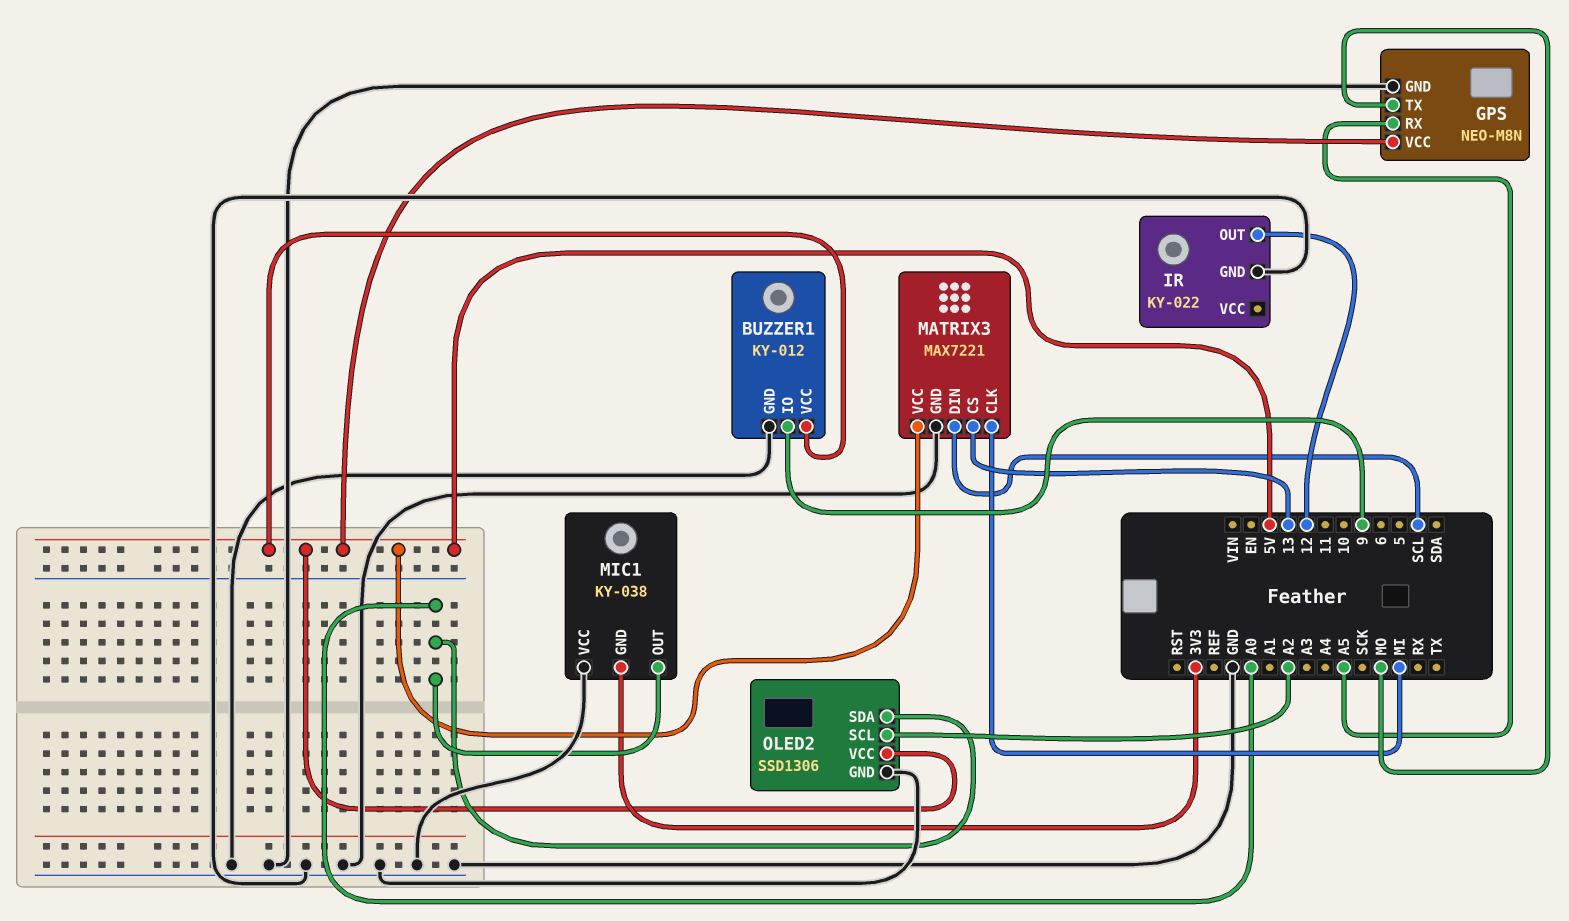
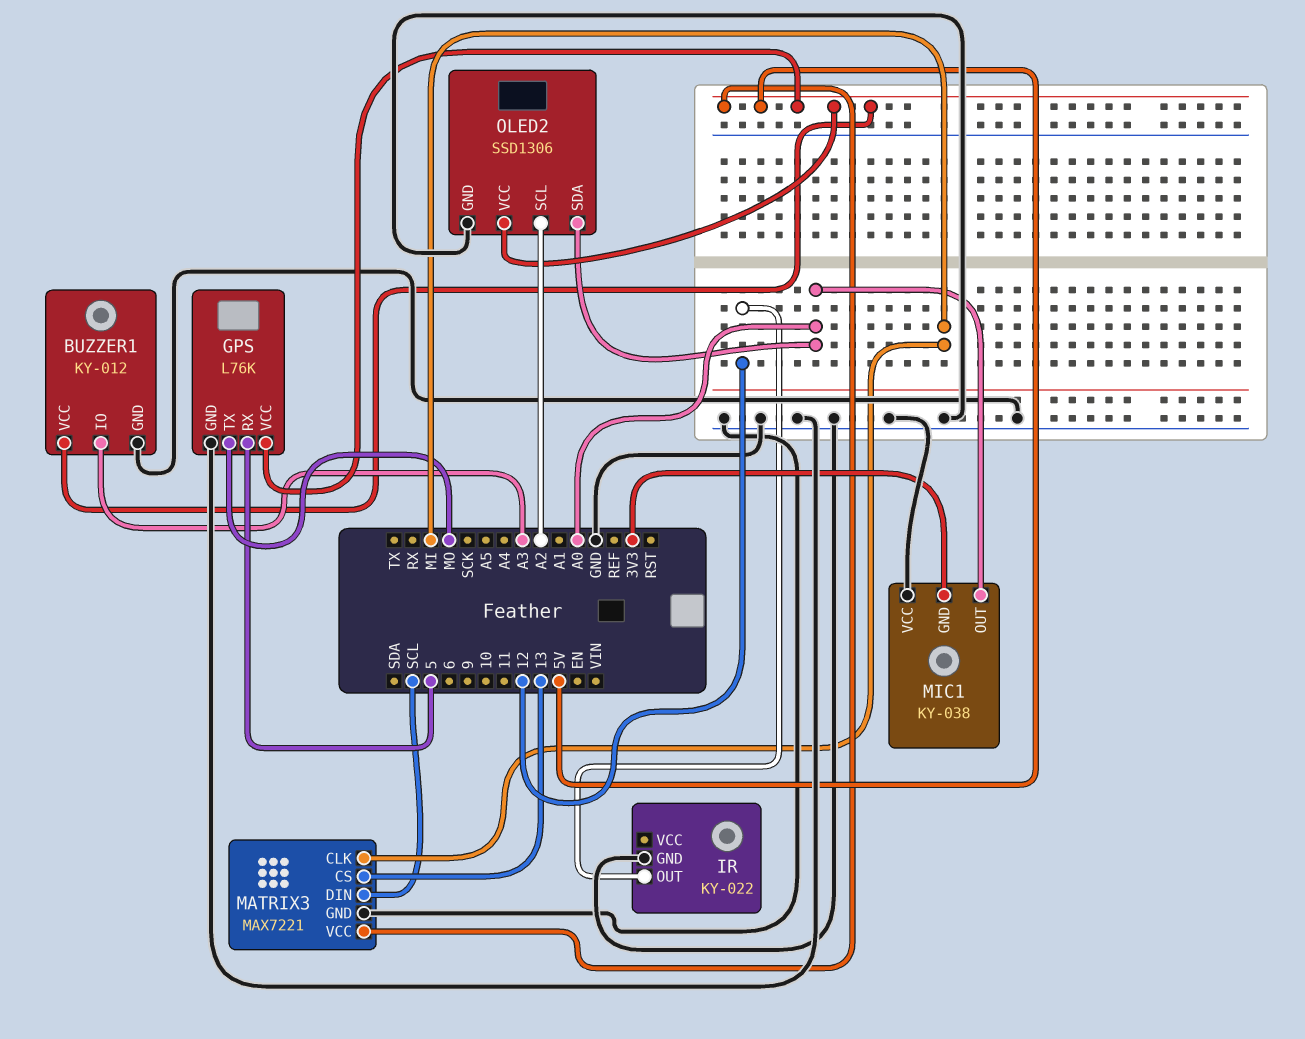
BUZZER1 pin IO: 9 -> A3
GPS: NEO-M8N -> L76K
GPS pin RX: A5 -> 5

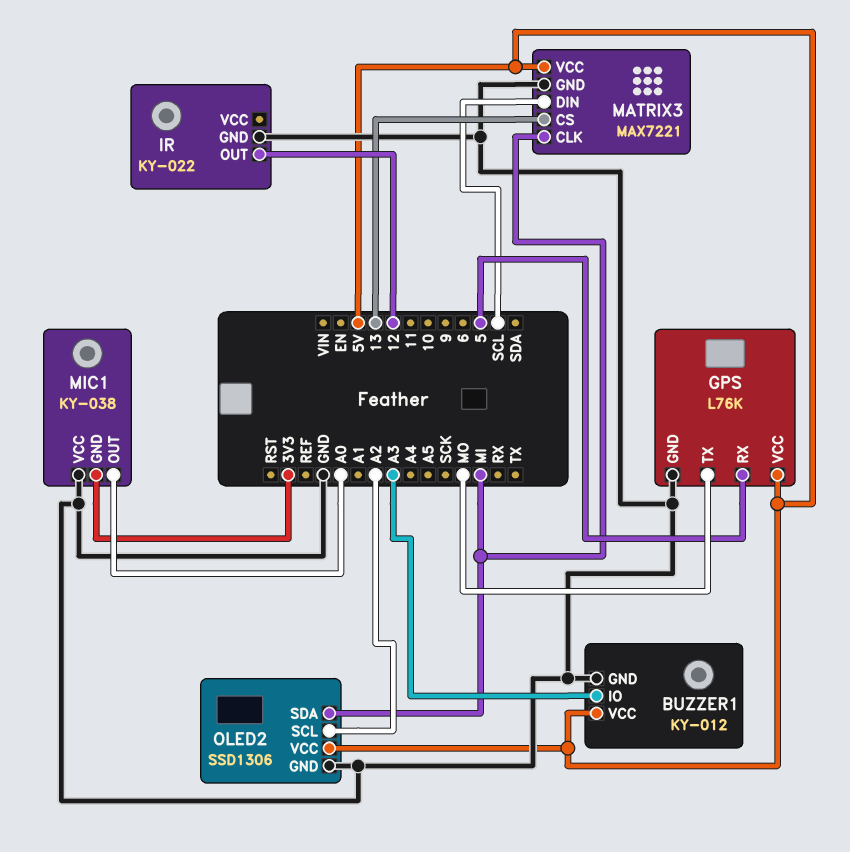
OLED2 pin SDA: A0 -> MI

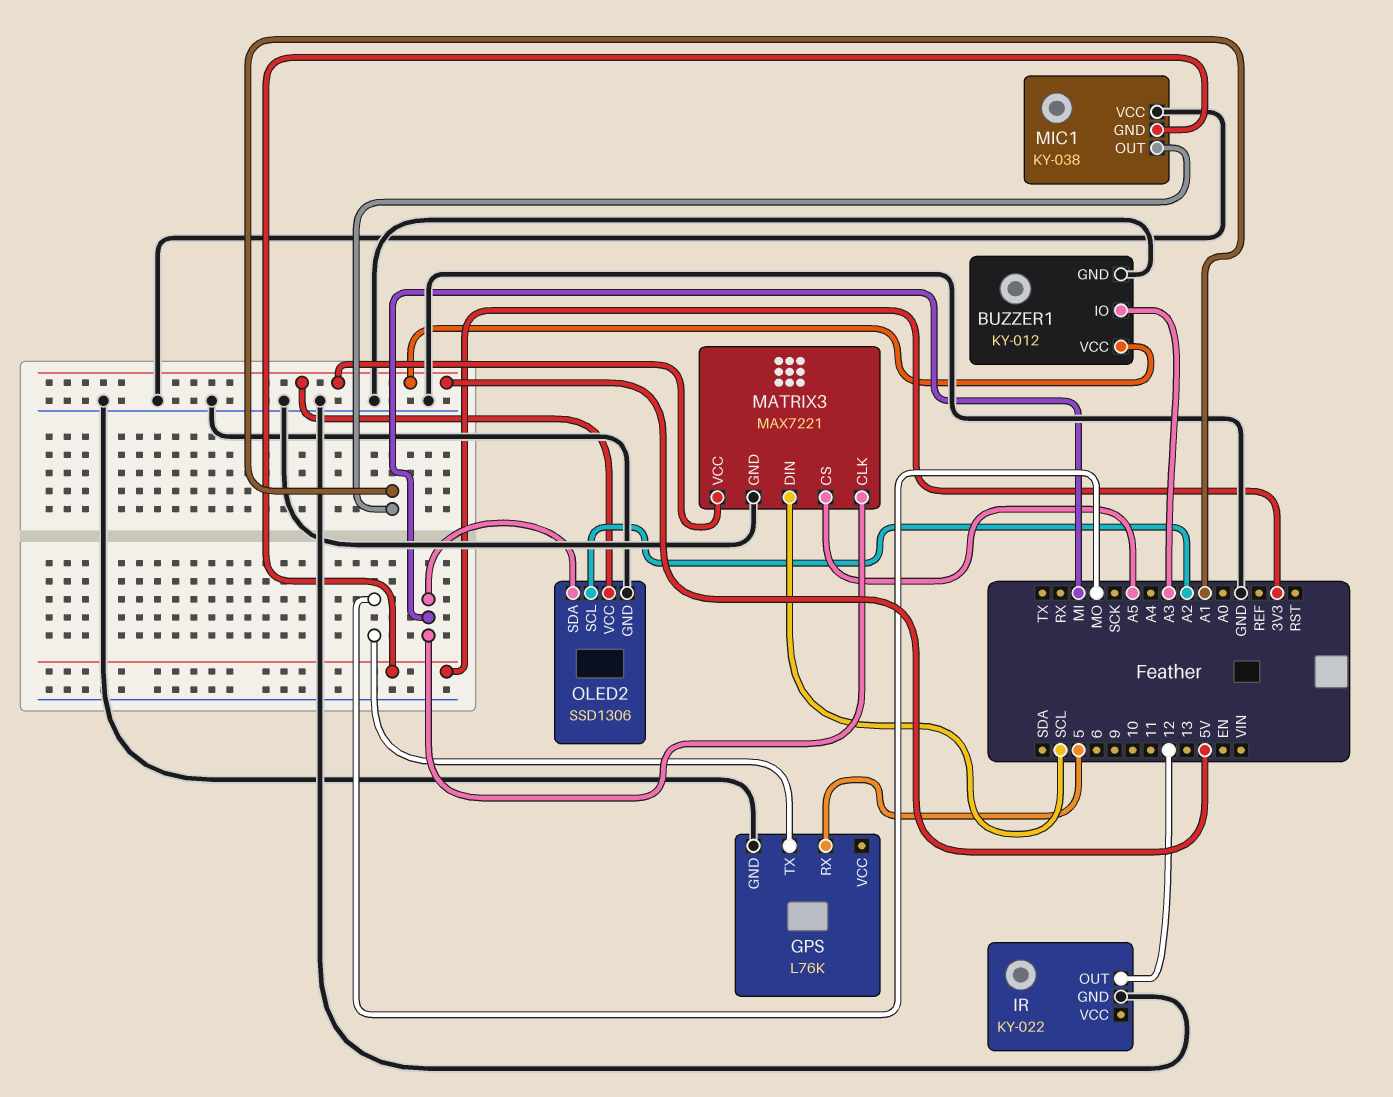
GPS pin VCC: 5V -> none
MATRIX3 pin CS: 13 -> A5
MIC1 pin OUT: A0 -> A1

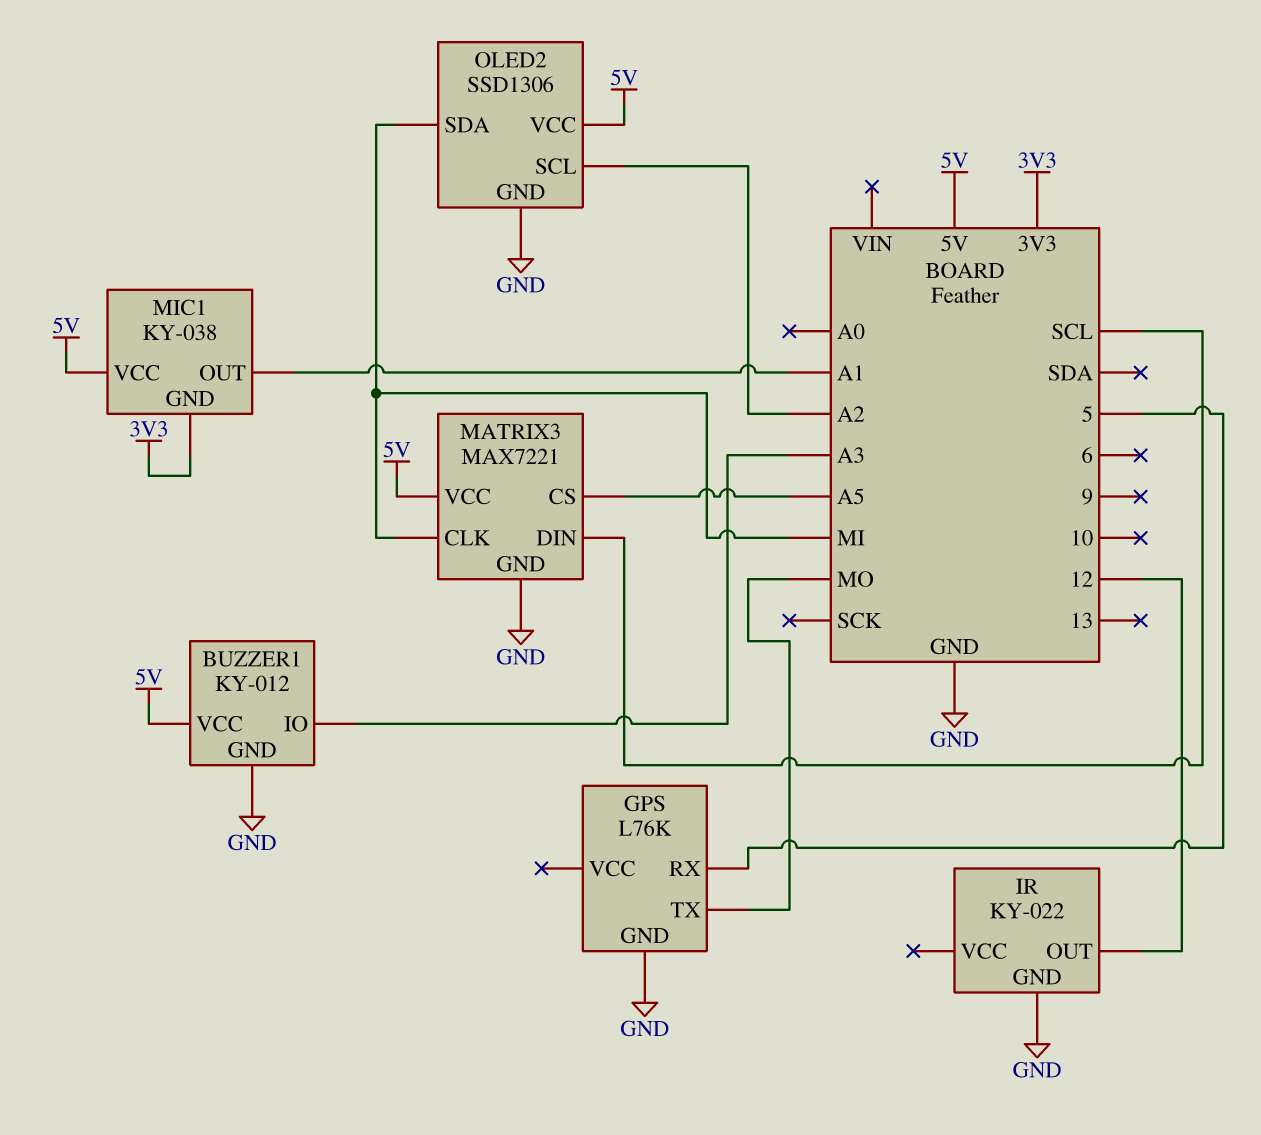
MIC1 pin VCC: GND -> 5V

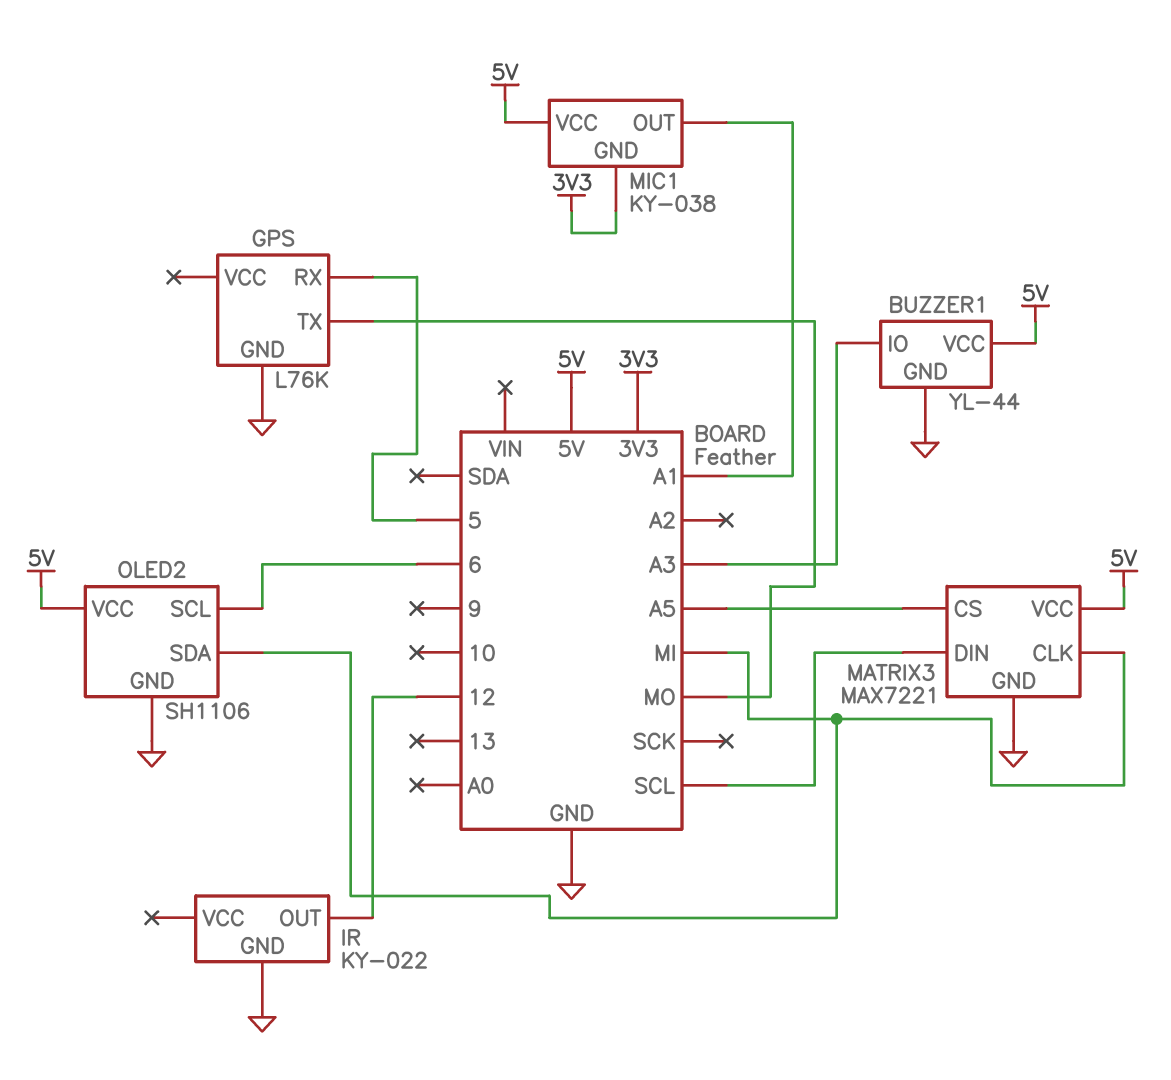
BUZZER1: KY-012 -> YL-44
OLED2: SSD1306 -> SH1106
OLED2 pin SCL: A2 -> 6

